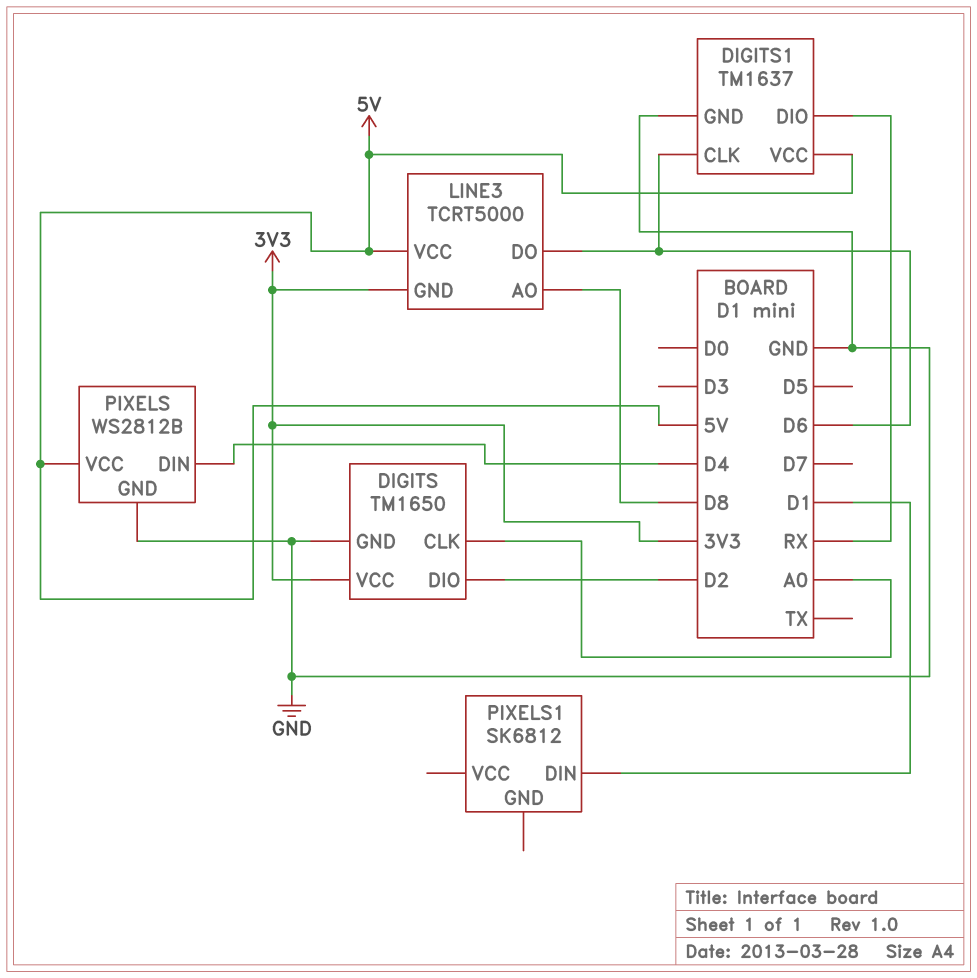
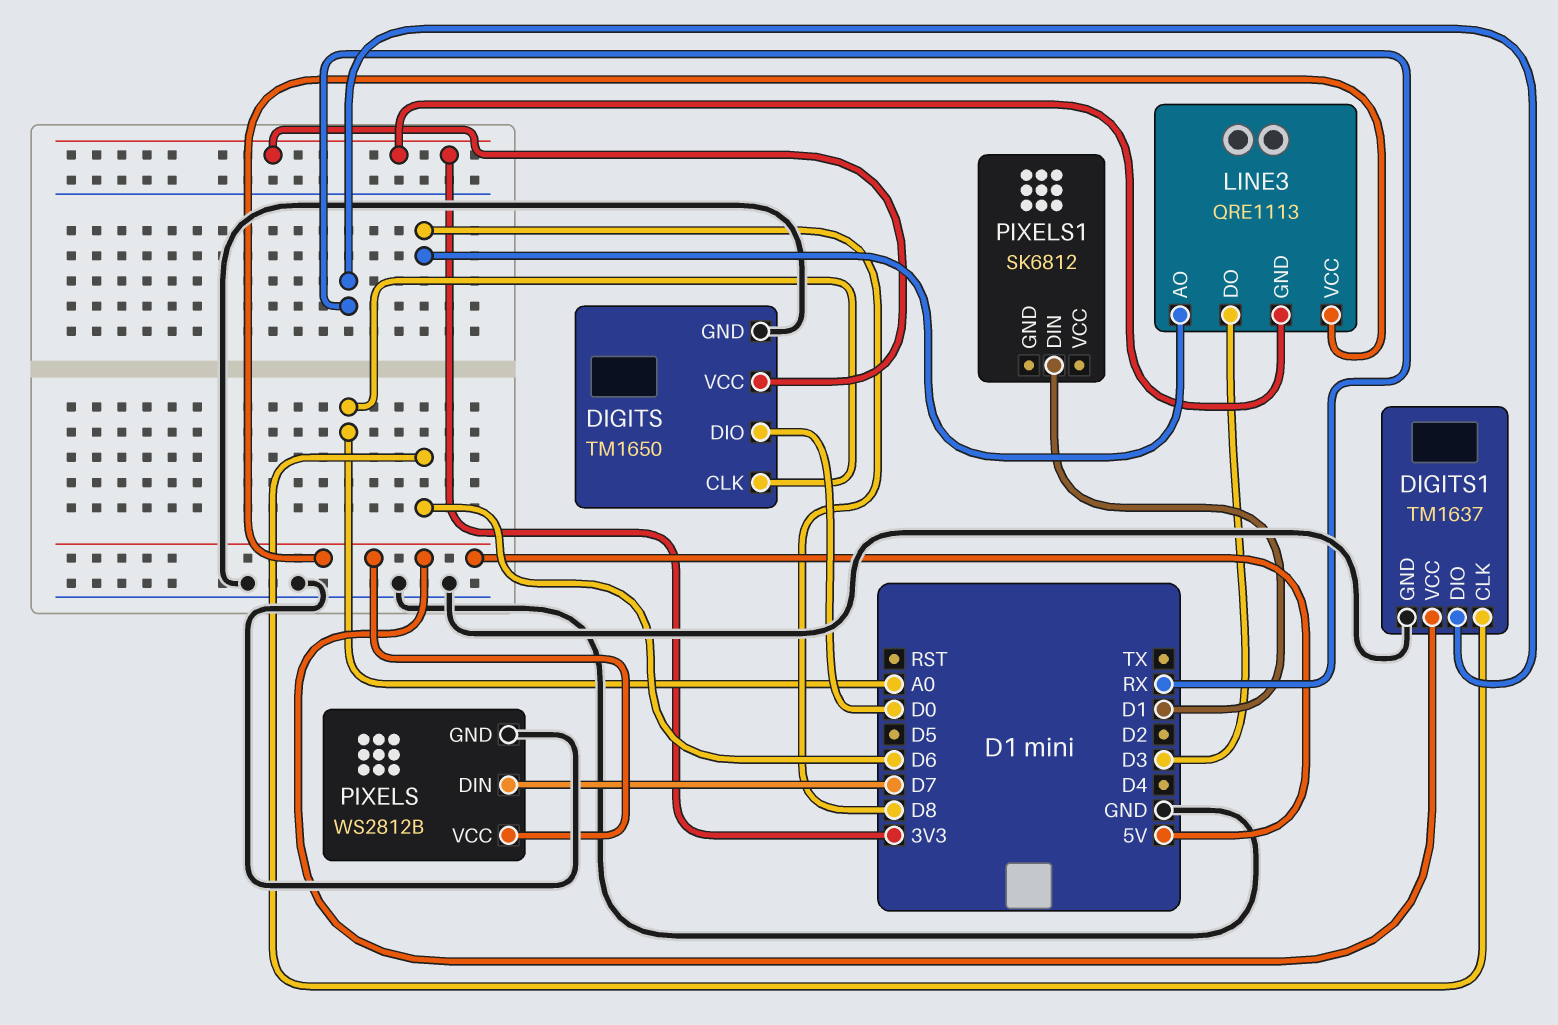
DIGITS pin DIO: D2 -> D0
LINE3: TCRT5000 -> QRE1113
LINE3 pin DO: D6 -> D3
PIXELS pin DIN: D4 -> D7

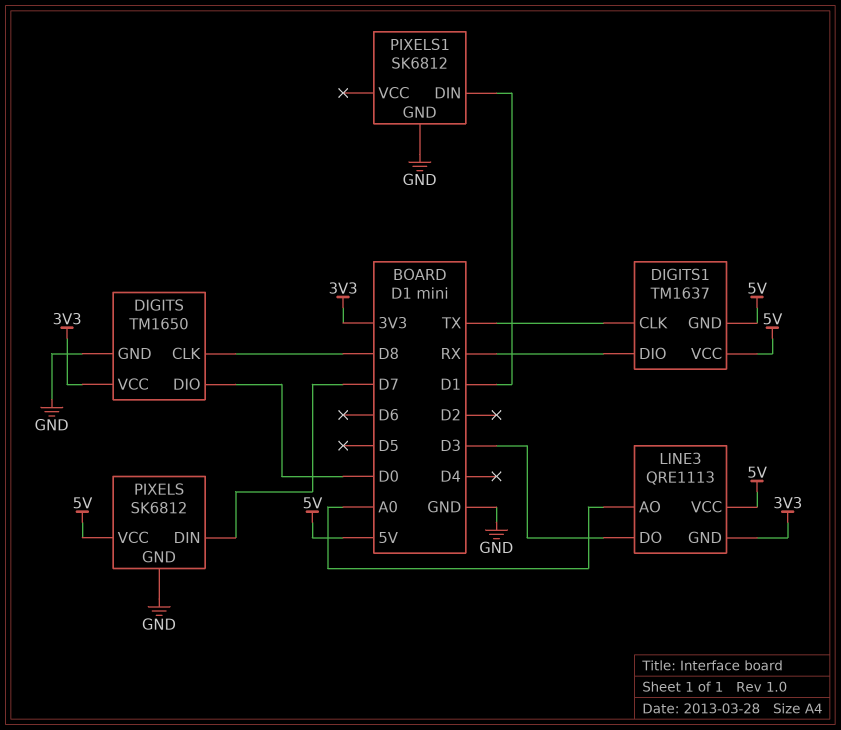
DIGITS pin CLK: A0 -> D8
DIGITS1 pin CLK: D6 -> TX
DIGITS1 pin GND: GND -> 5V
LINE3 pin AO: D8 -> A0
PIXELS: WS2812B -> SK6812
PIXELS1 pin GND: none -> GND

